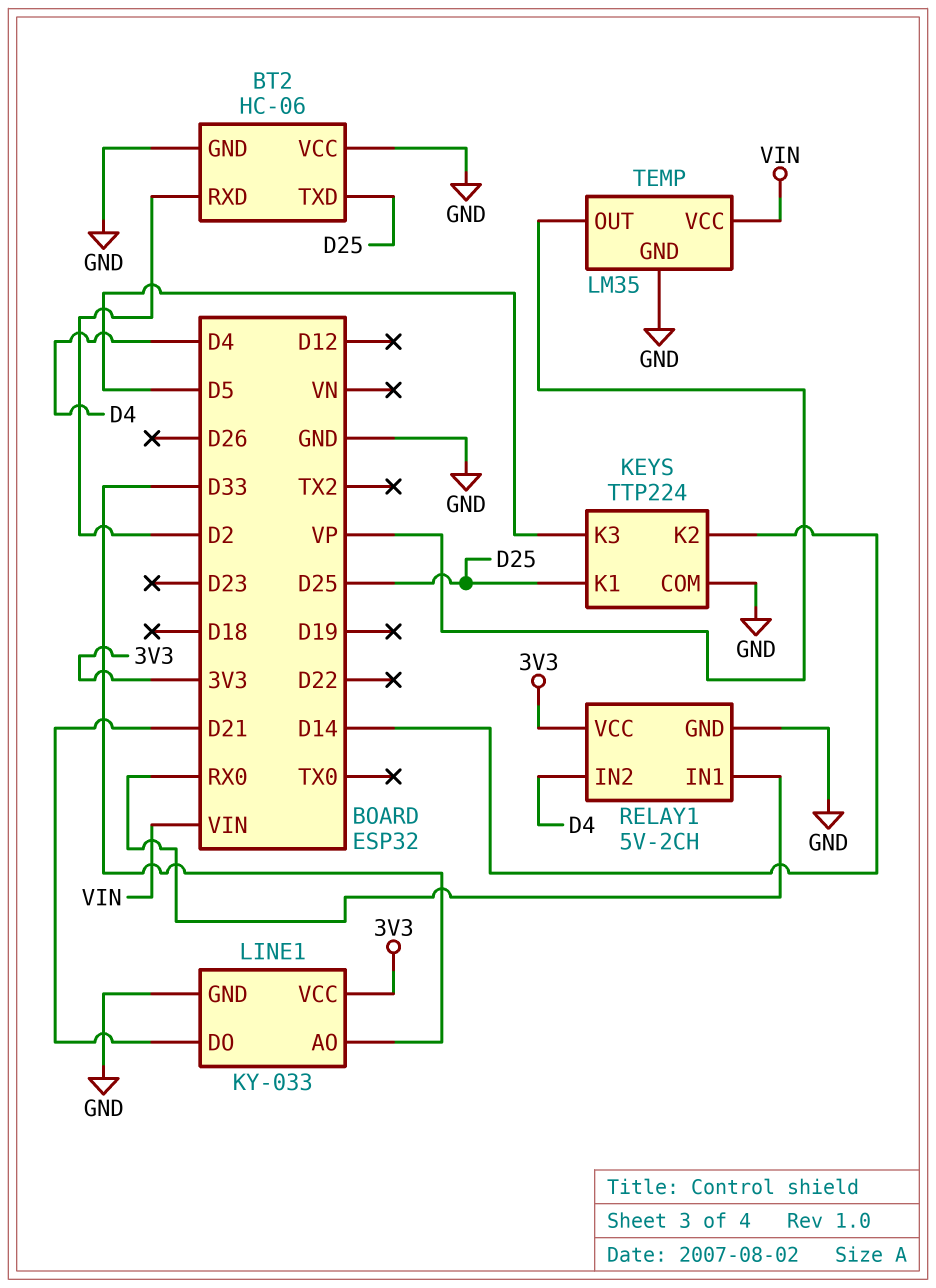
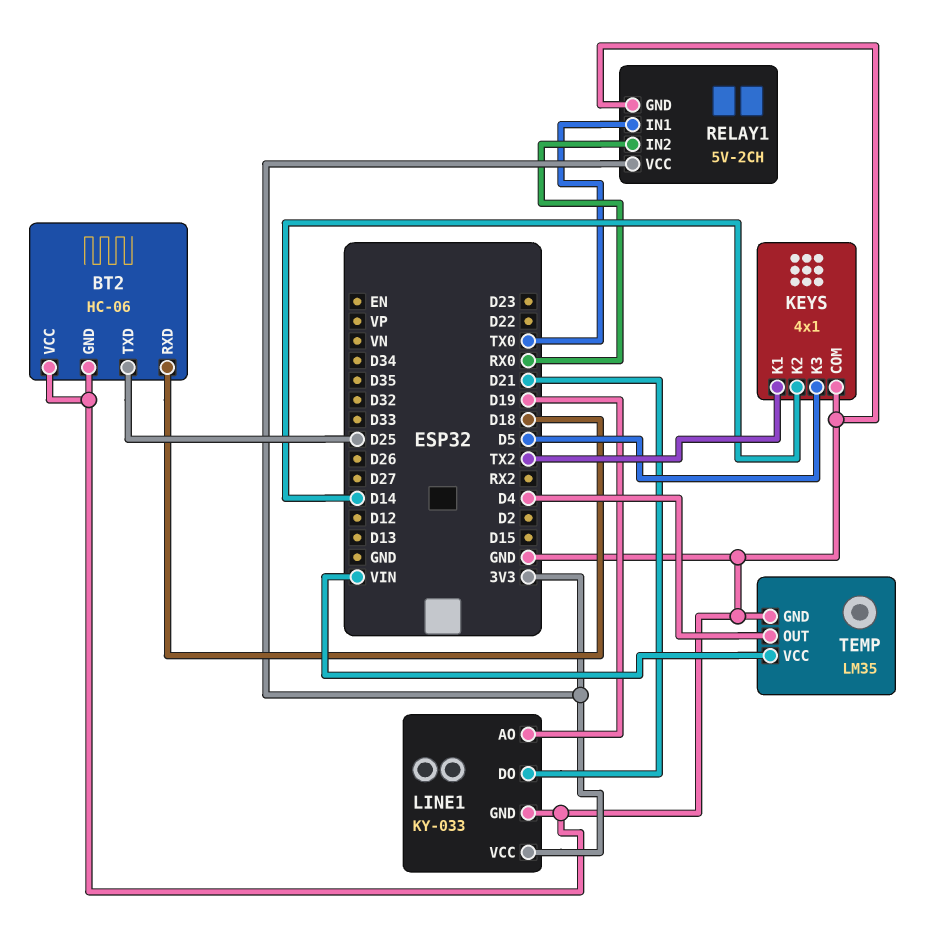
BT2 pin RXD: D2 -> D18
KEYS: TTP224 -> 4x1
KEYS pin K1: D25 -> TX2
LINE1 pin AO: D33 -> D19
RELAY1 pin IN1: RX0 -> TX0
RELAY1 pin IN2: D4 -> RX0
TEMP pin OUT: VP -> D4

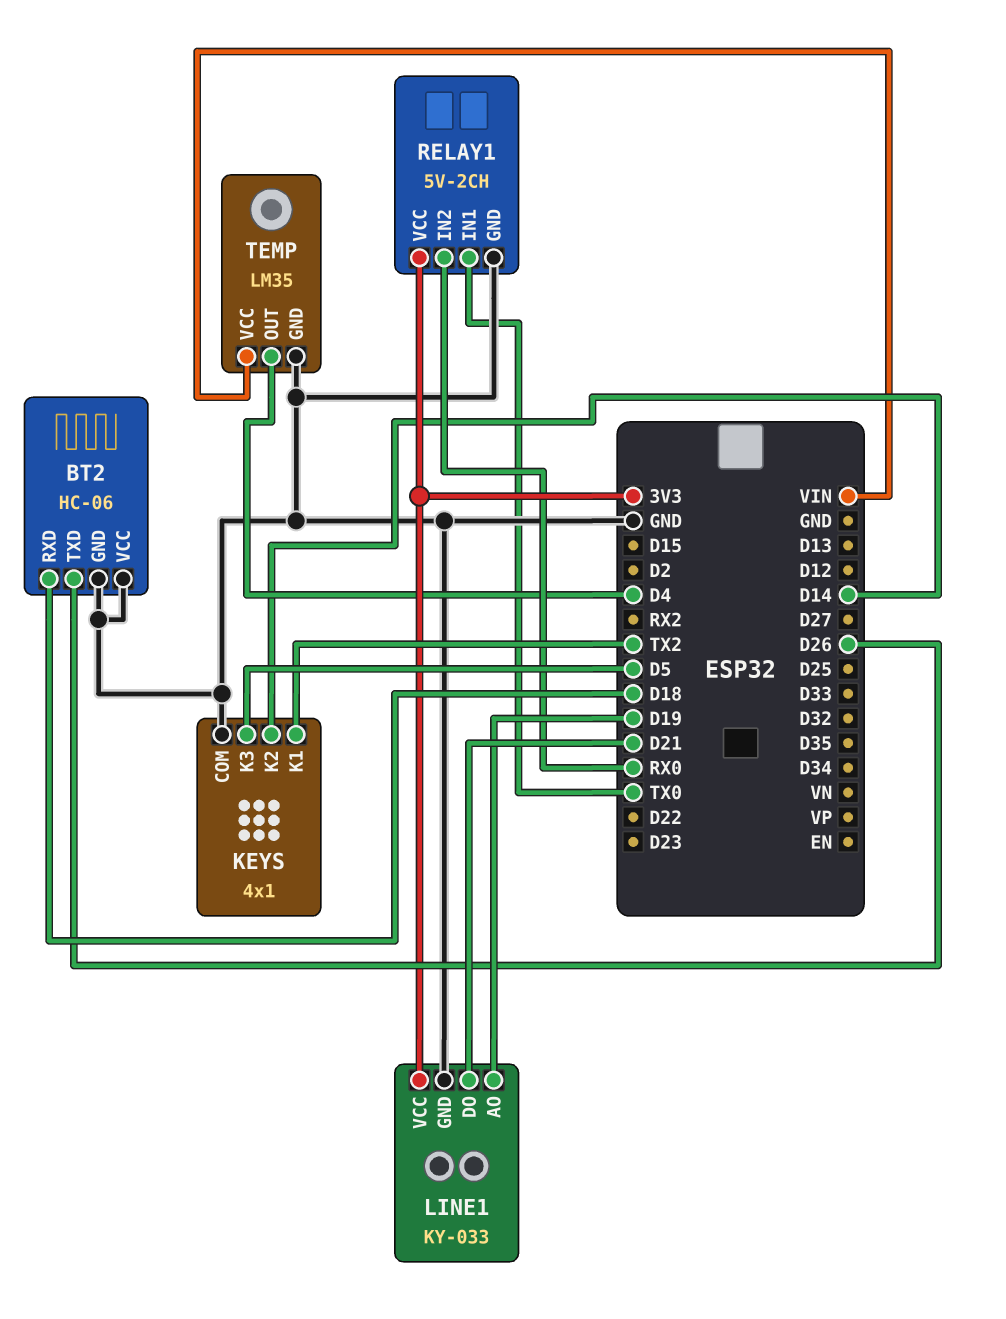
BT2 pin TXD: D25 -> D26

